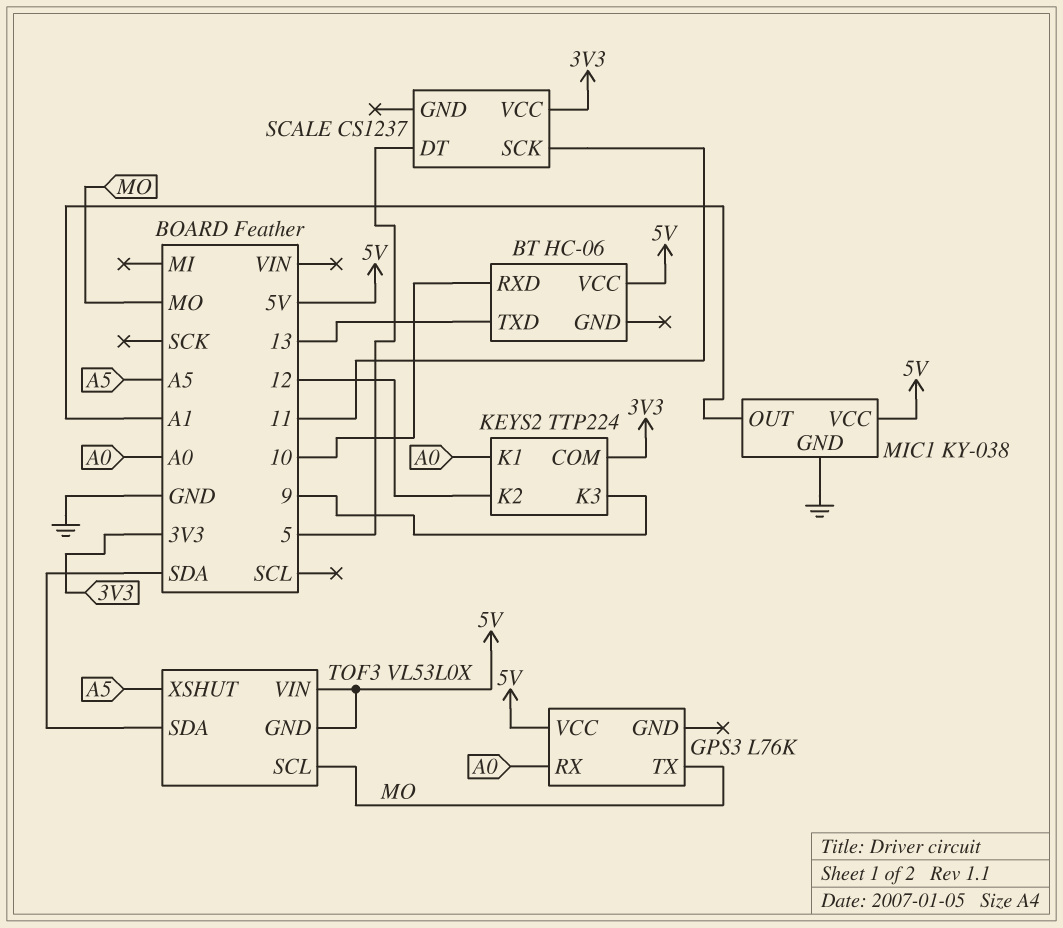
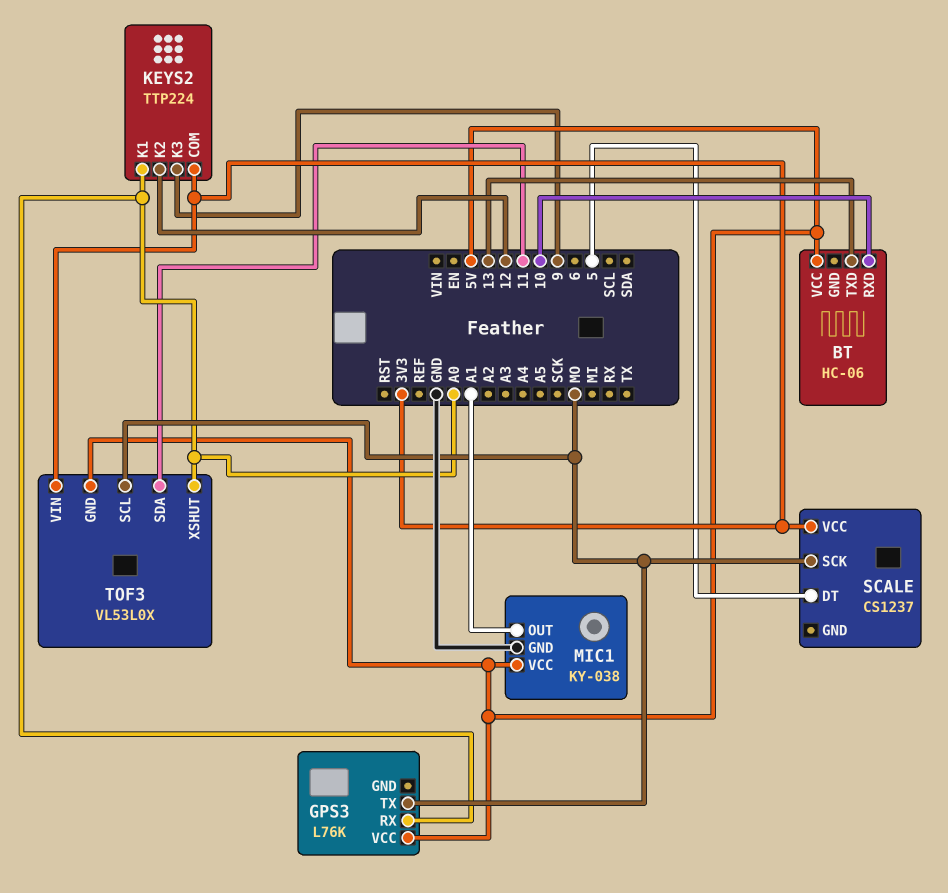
SCALE pin SCK: 11 -> MO
TOF3 pin SDA: SDA -> 11
TOF3 pin VIN: 5V -> 3V3
TOF3 pin XSHUT: A5 -> A0

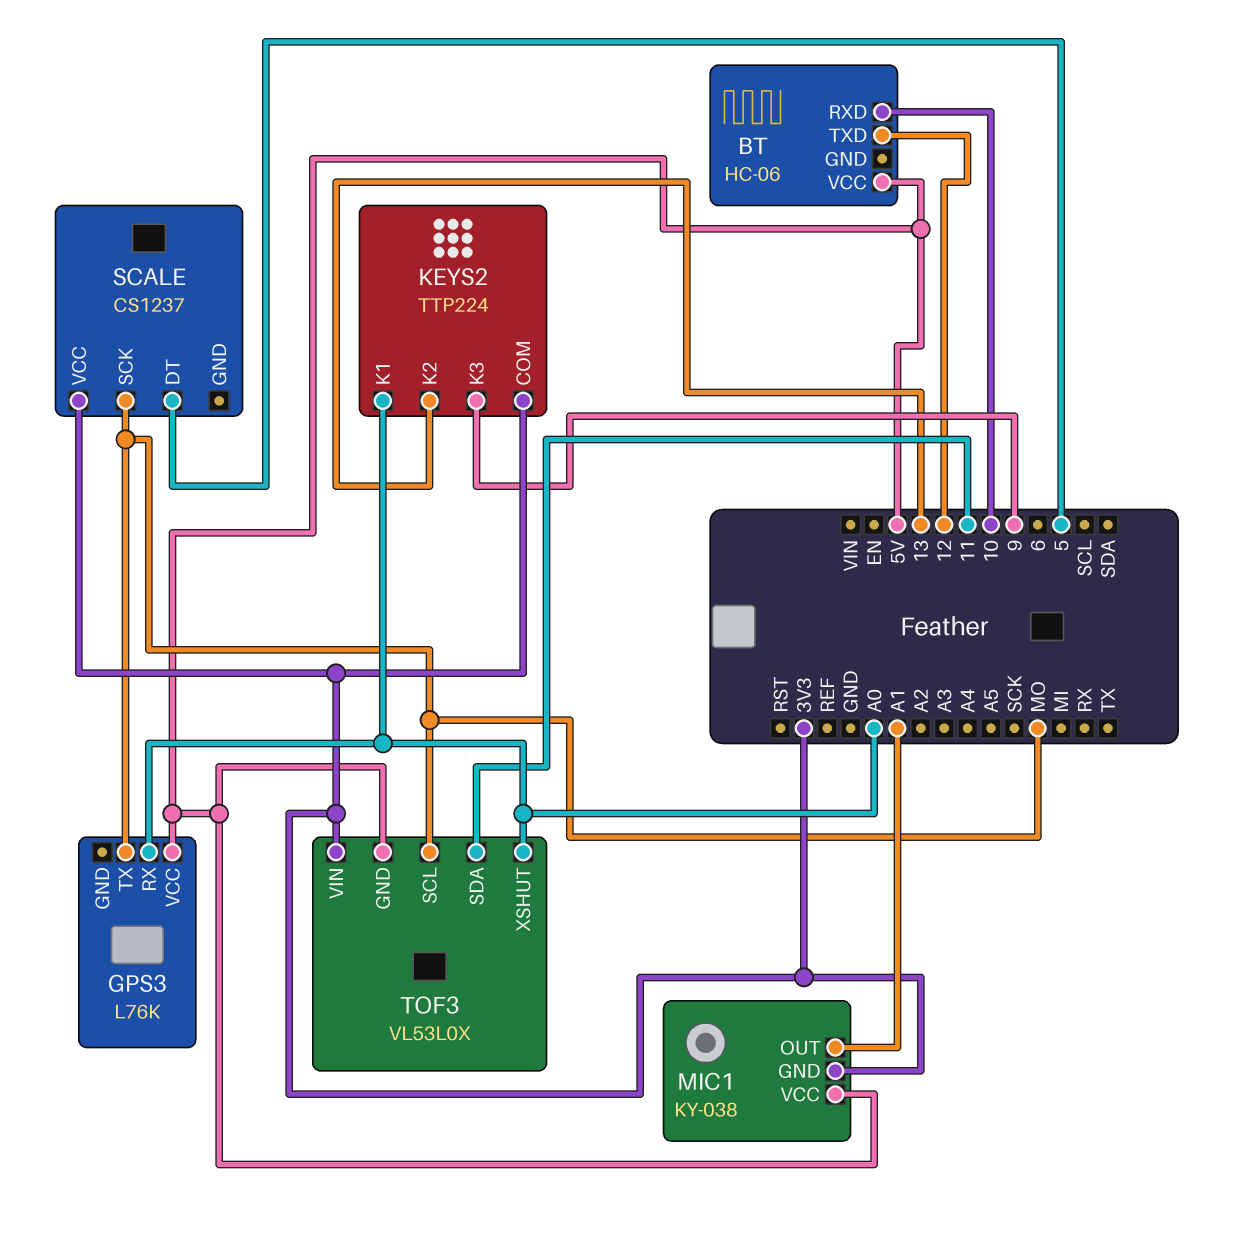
BT pin TXD: 13 -> 12
KEYS2 pin K2: 12 -> 13
MIC1 pin GND: GND -> 3V3

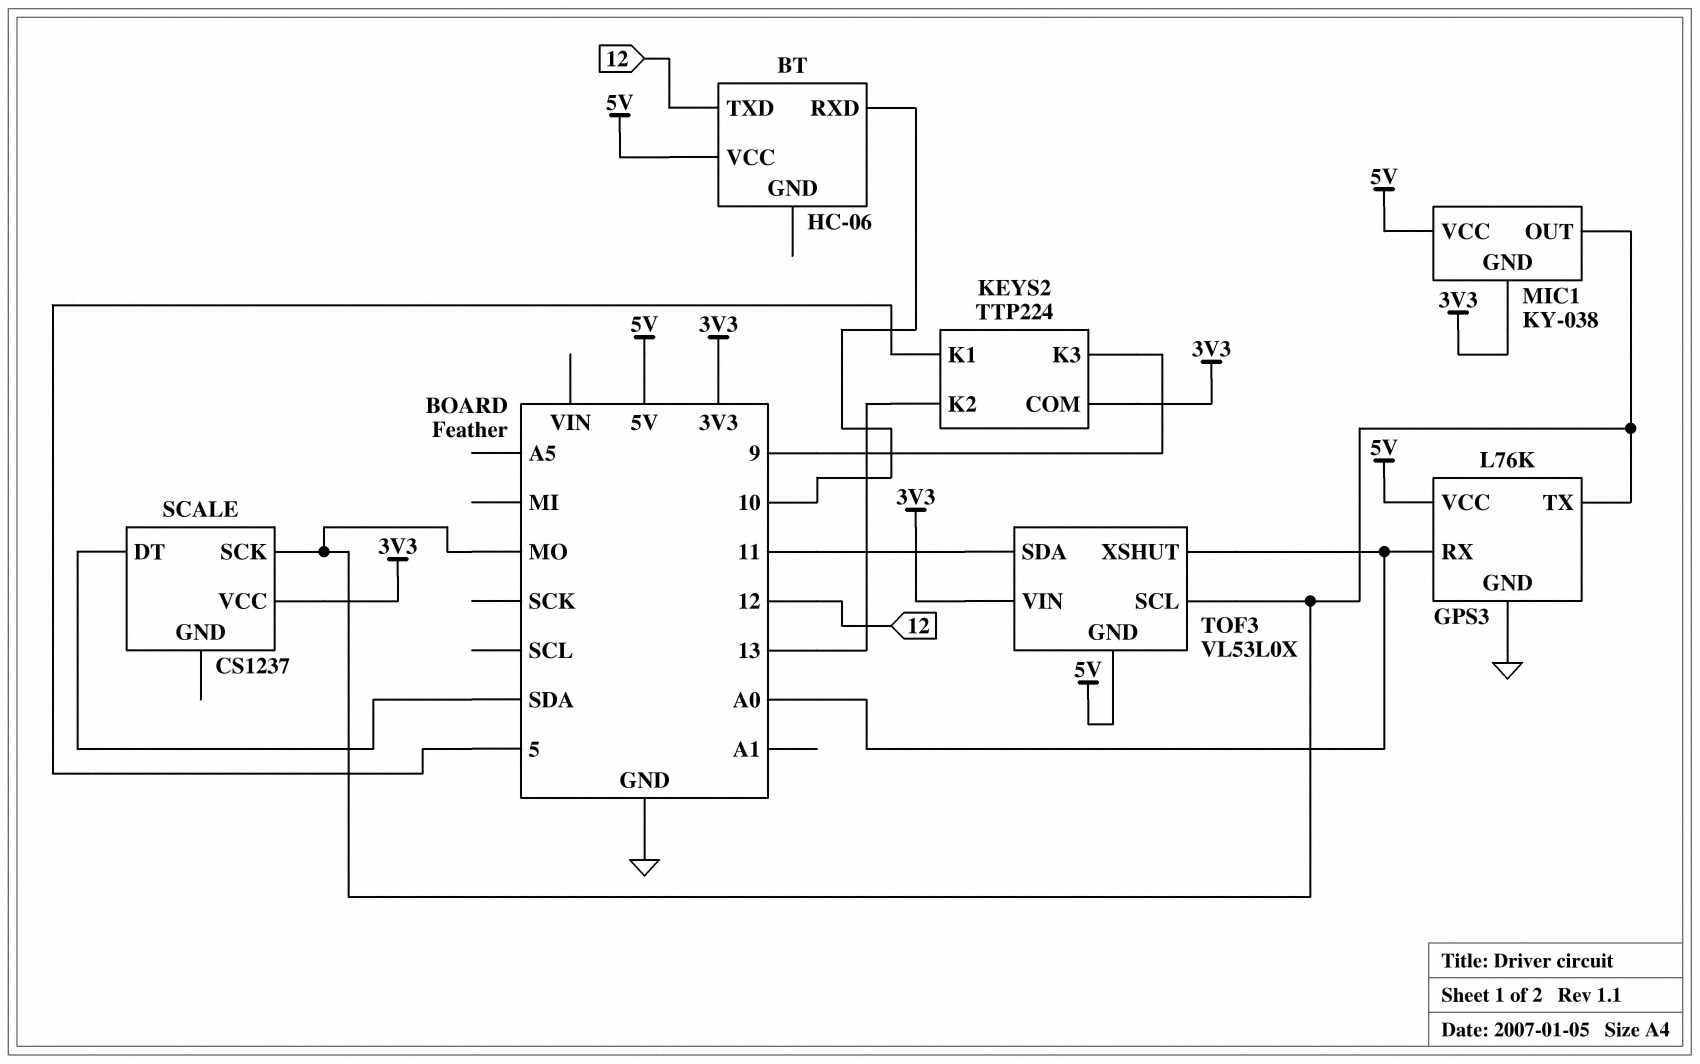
GPS3 pin GND: none -> GND
KEYS2 pin K1: A0 -> 5
MIC1 pin OUT: A1 -> MO
SCALE pin DT: 5 -> SDA

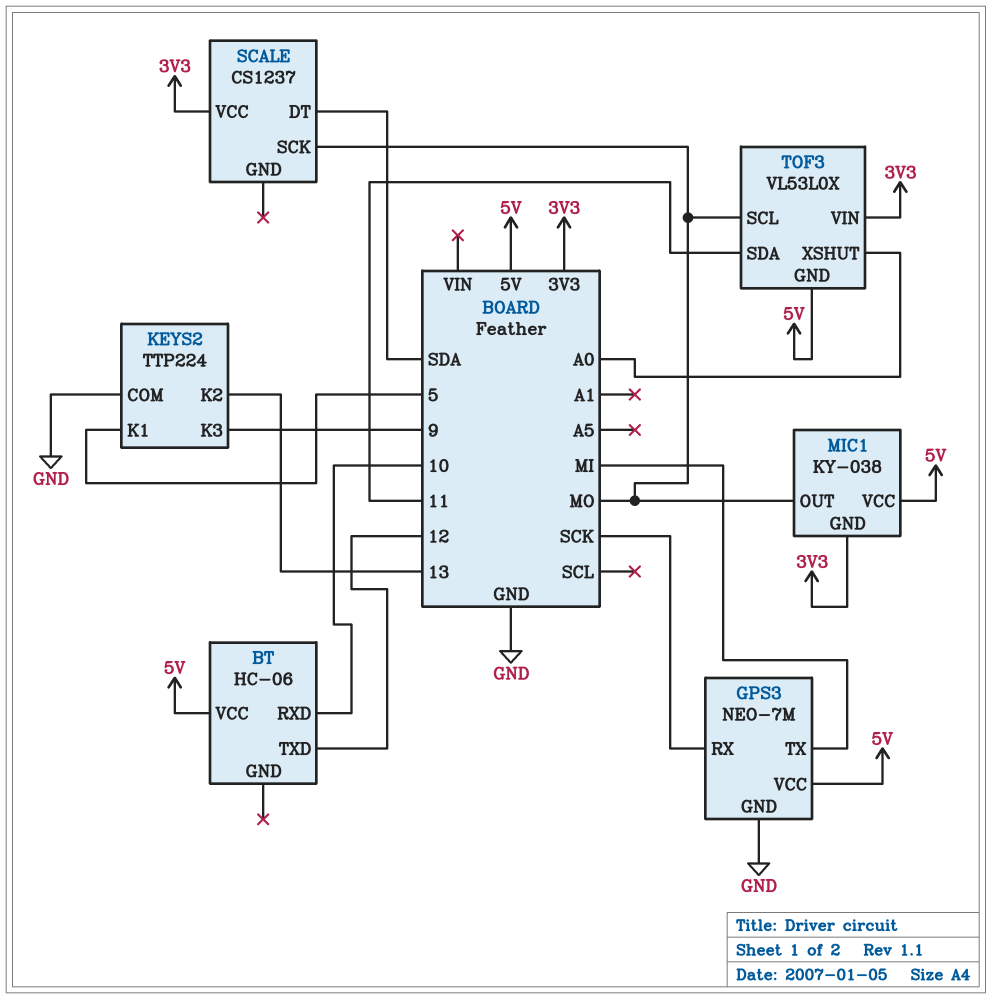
GPS3: L76K -> NEO-7M
GPS3 pin RX: A0 -> SCK
GPS3 pin TX: MO -> MI
KEYS2 pin COM: 3V3 -> GND

